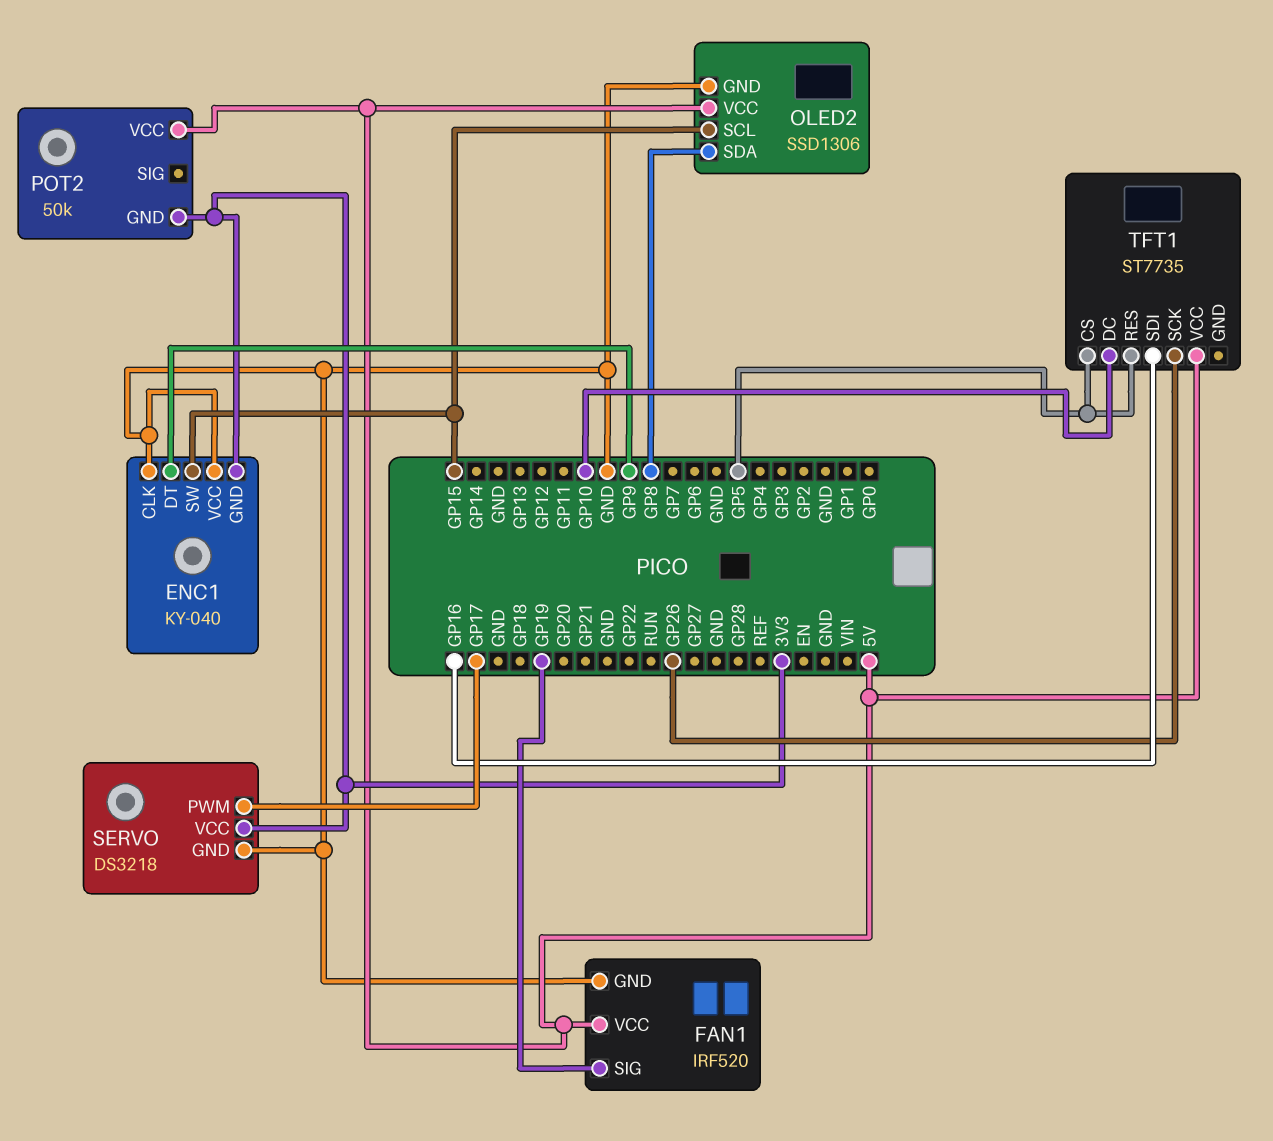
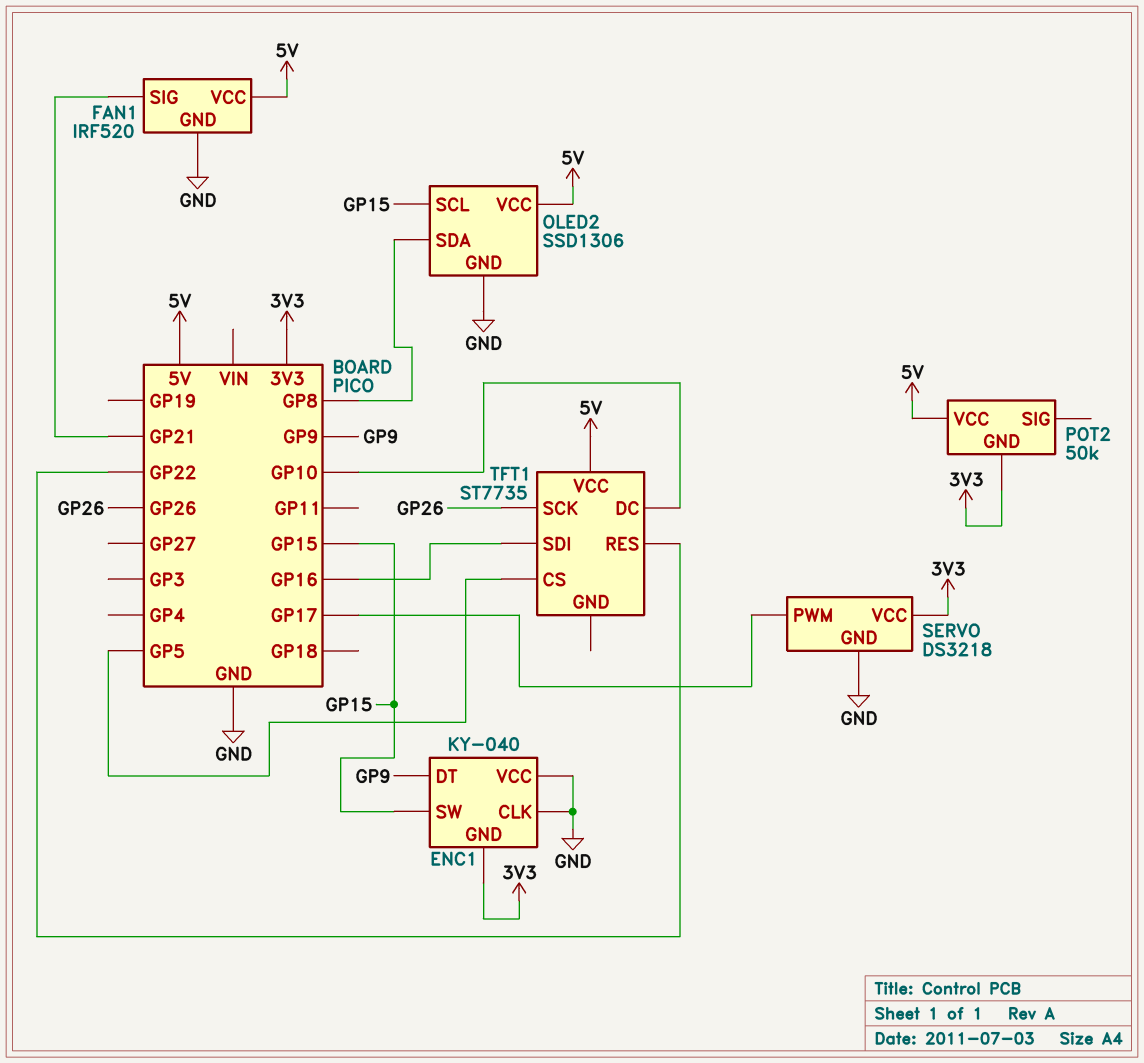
FAN1 pin SIG: GP19 -> GP21
TFT1 pin RES: GP5 -> GP22

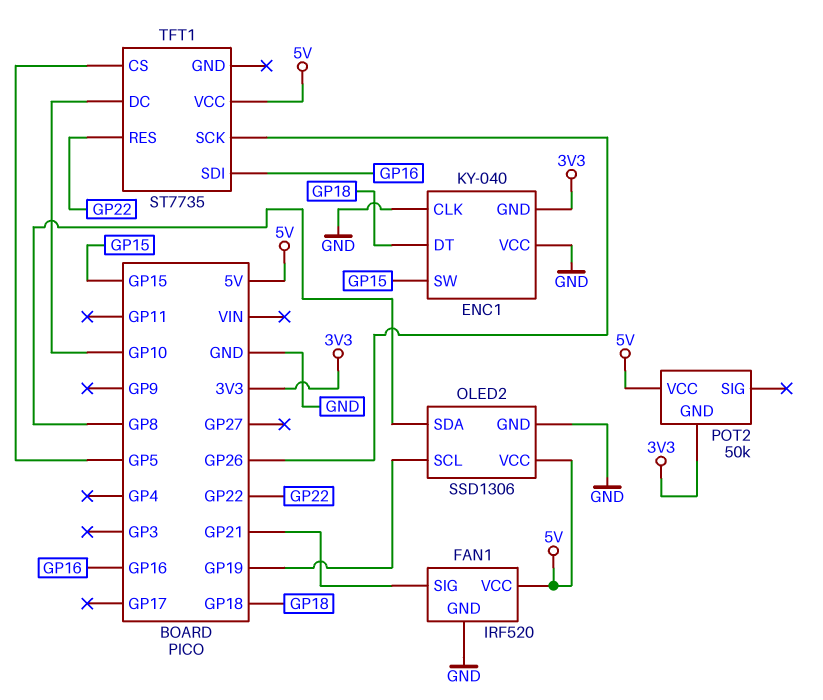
ENC1 pin DT: GP9 -> GP18
OLED2 pin SCL: GP15 -> GP19
SERVO: DS3218 -> none
SERVO pin GND: GND -> none
SERVO pin PWM: GP17 -> none
SERVO pin VCC: 3V3 -> none

